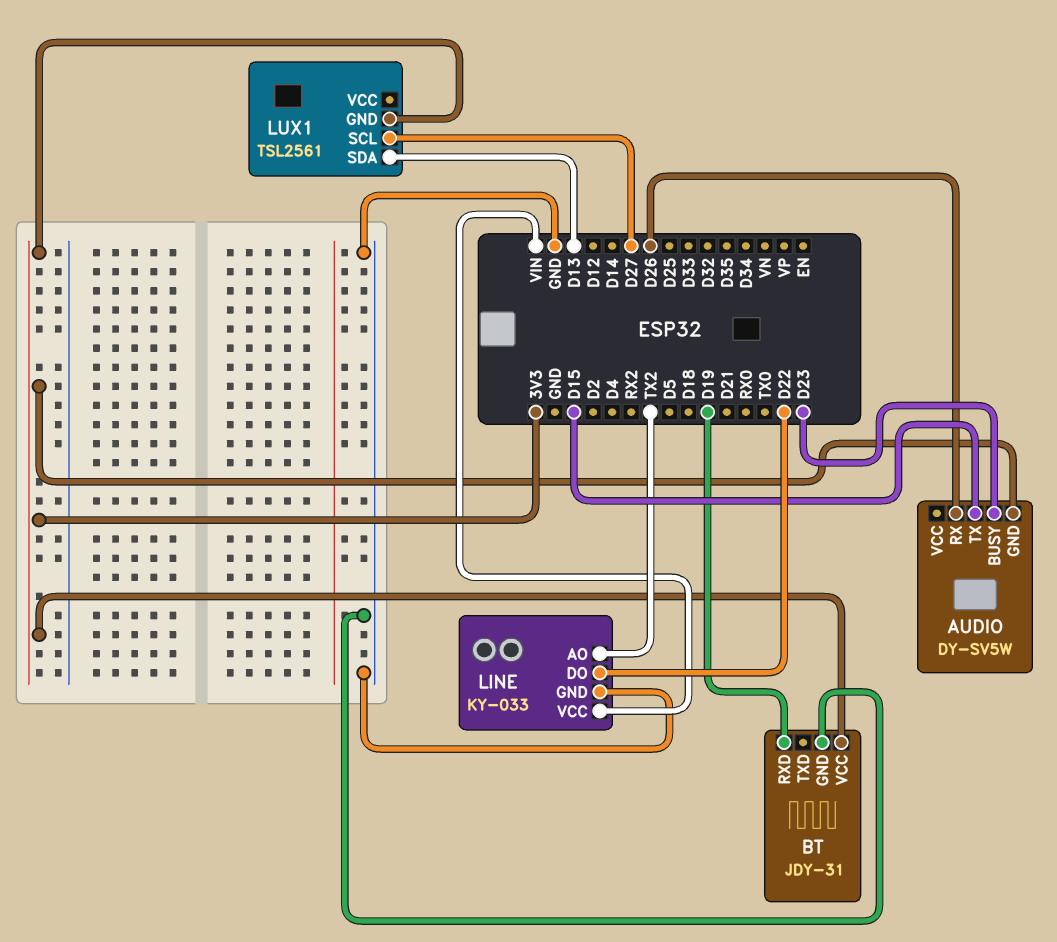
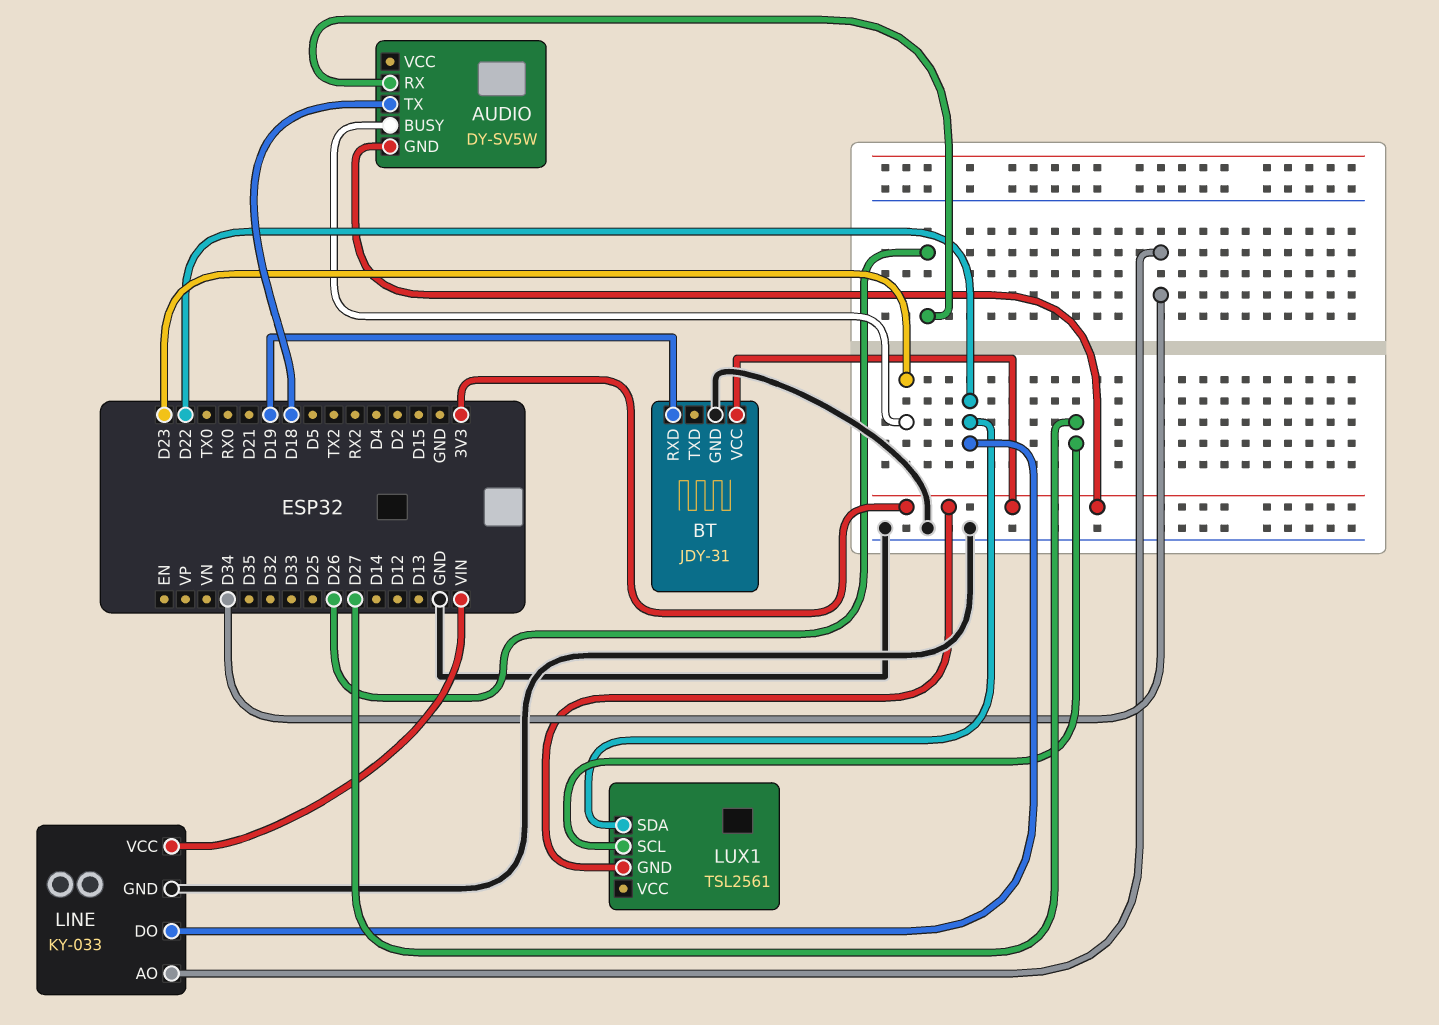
AUDIO pin TX: D15 -> D18
LINE pin AO: TX2 -> D34
LUX1 pin SDA: D13 -> D22

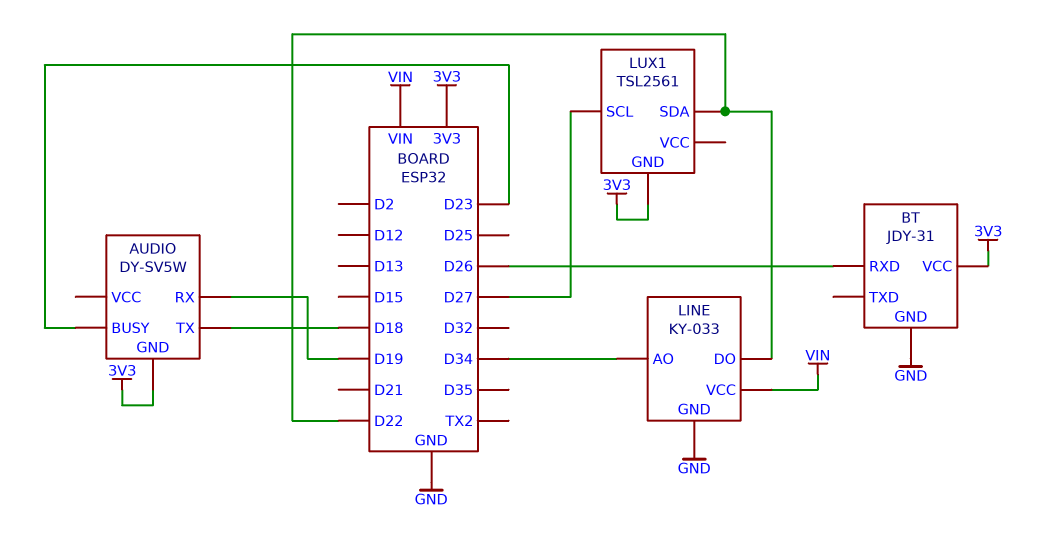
AUDIO pin RX: D26 -> D19
BT pin RXD: D19 -> D26

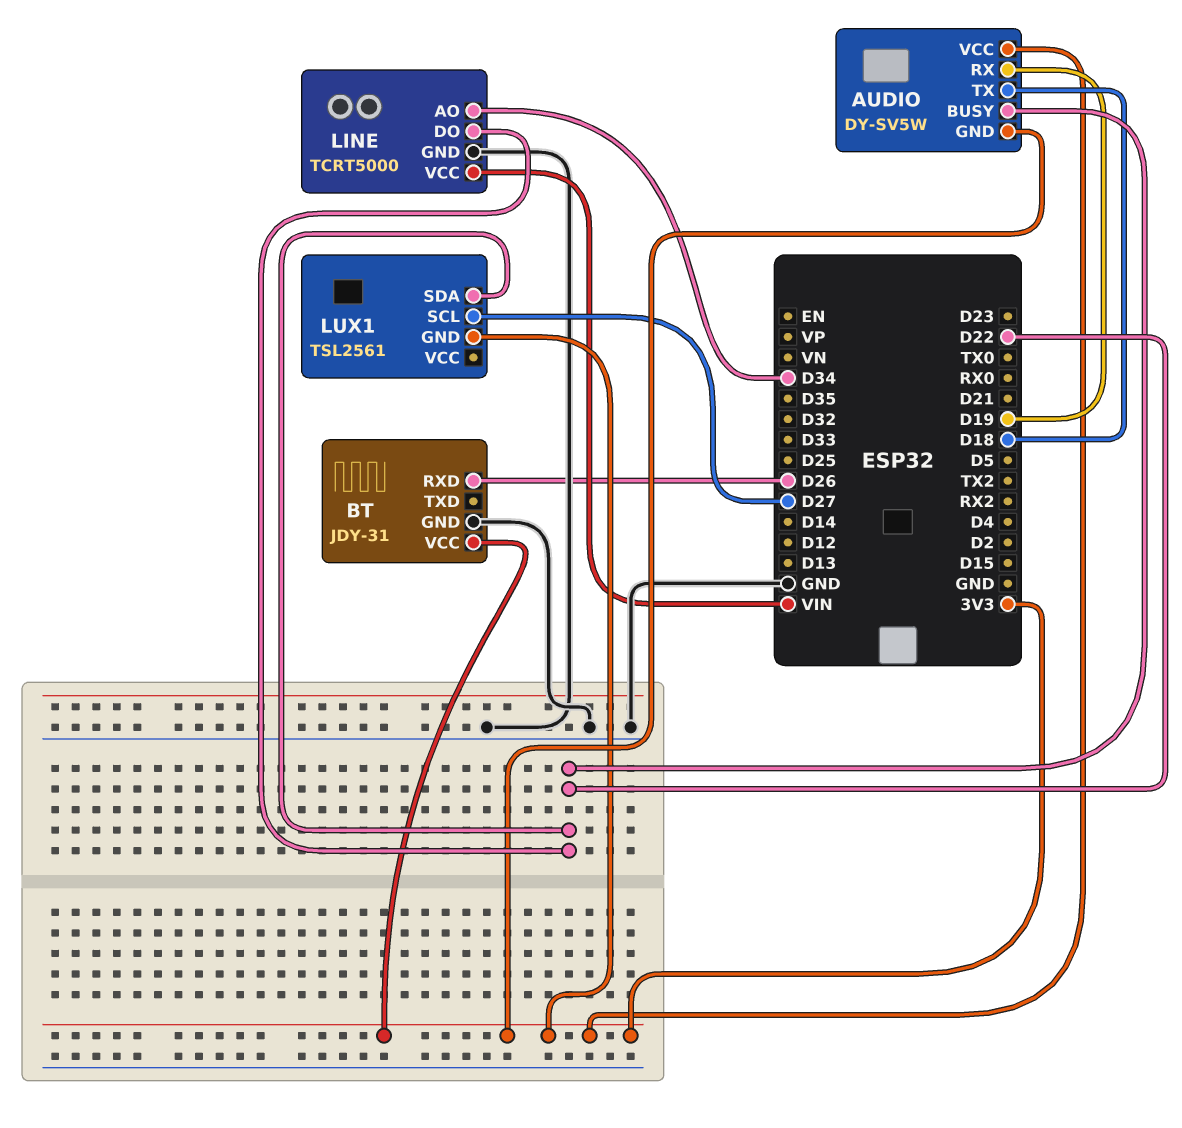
AUDIO pin BUSY: D23 -> D22
AUDIO pin VCC: none -> 3V3
LINE: KY-033 -> TCRT5000

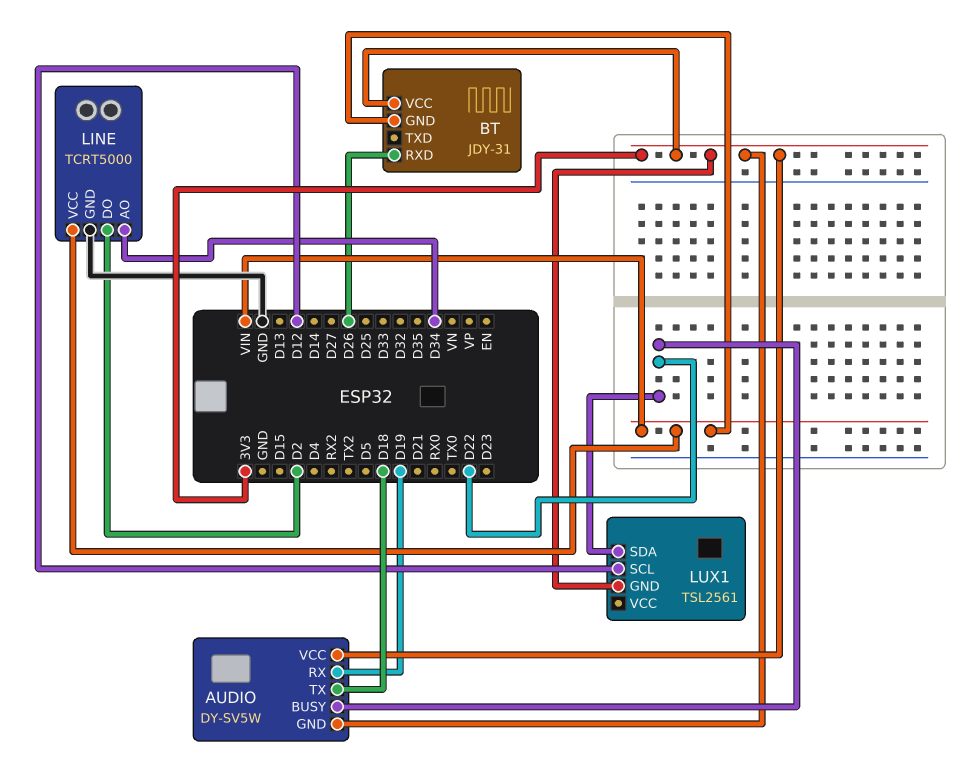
BT pin GND: GND -> VIN
LINE pin DO: D22 -> D2
LUX1 pin SCL: D27 -> D12

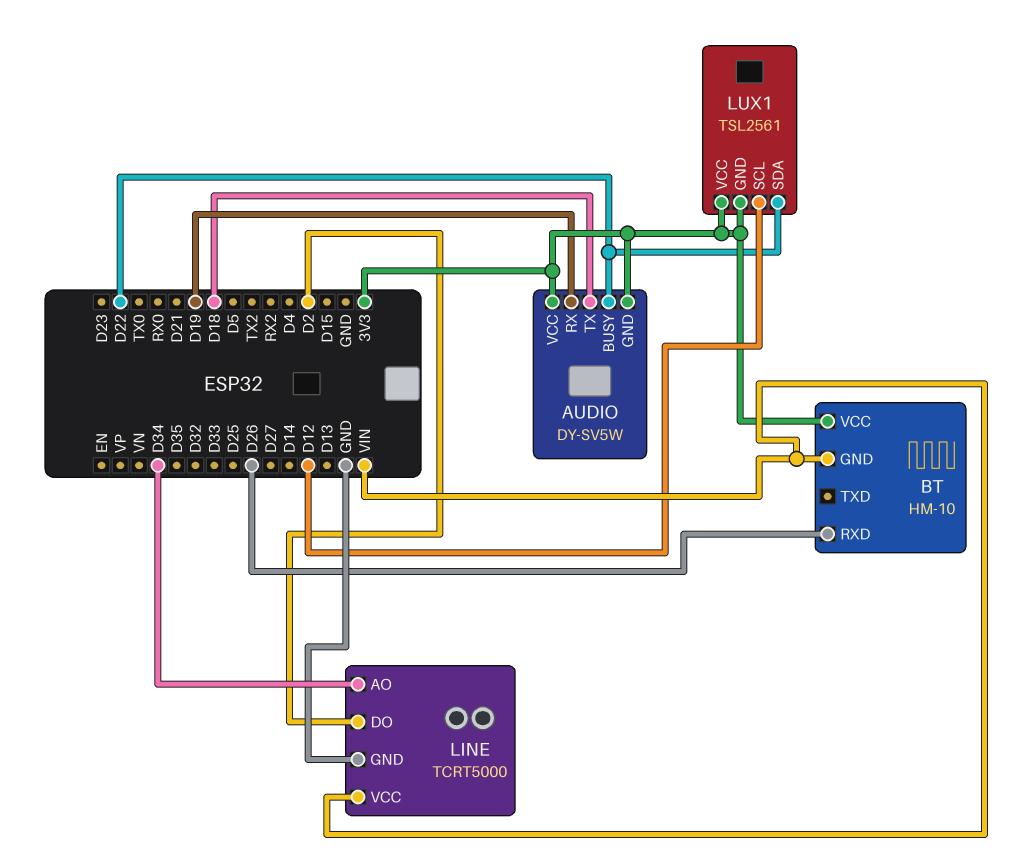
BT: JDY-31 -> HM-10
LUX1 pin VCC: none -> 3V3

